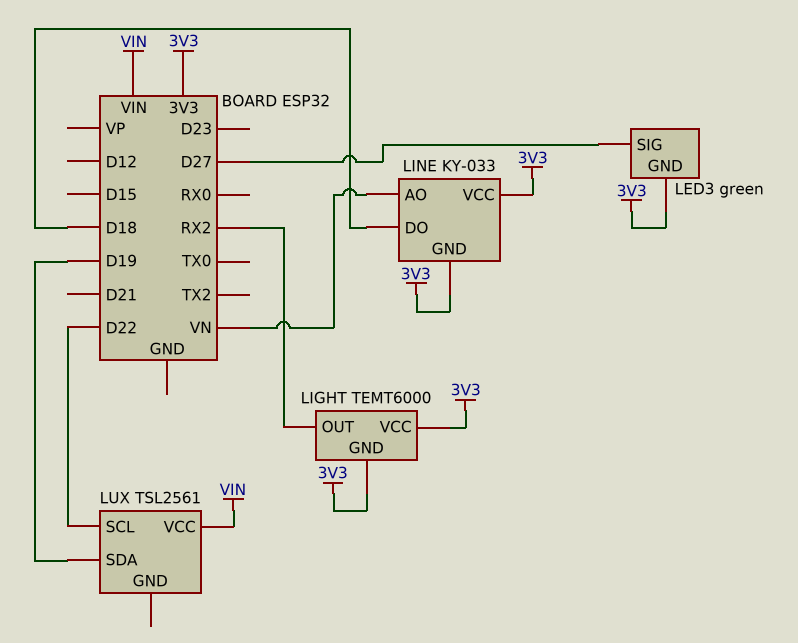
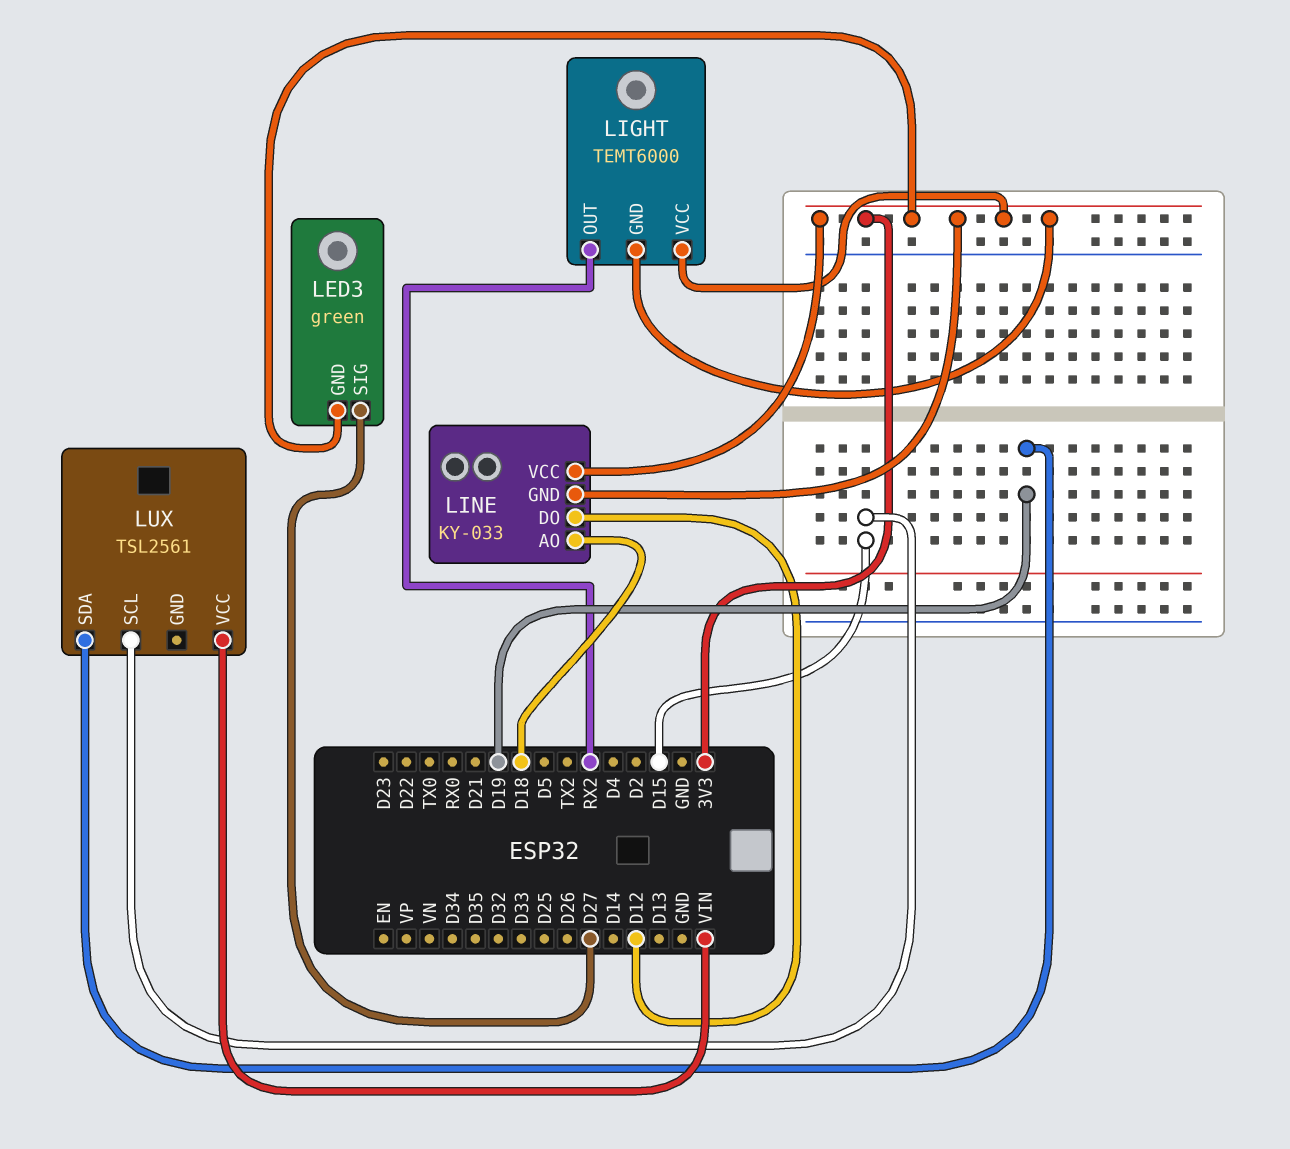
LINE pin AO: VN -> D18
LINE pin DO: D18 -> D12
LUX pin SCL: D22 -> D15

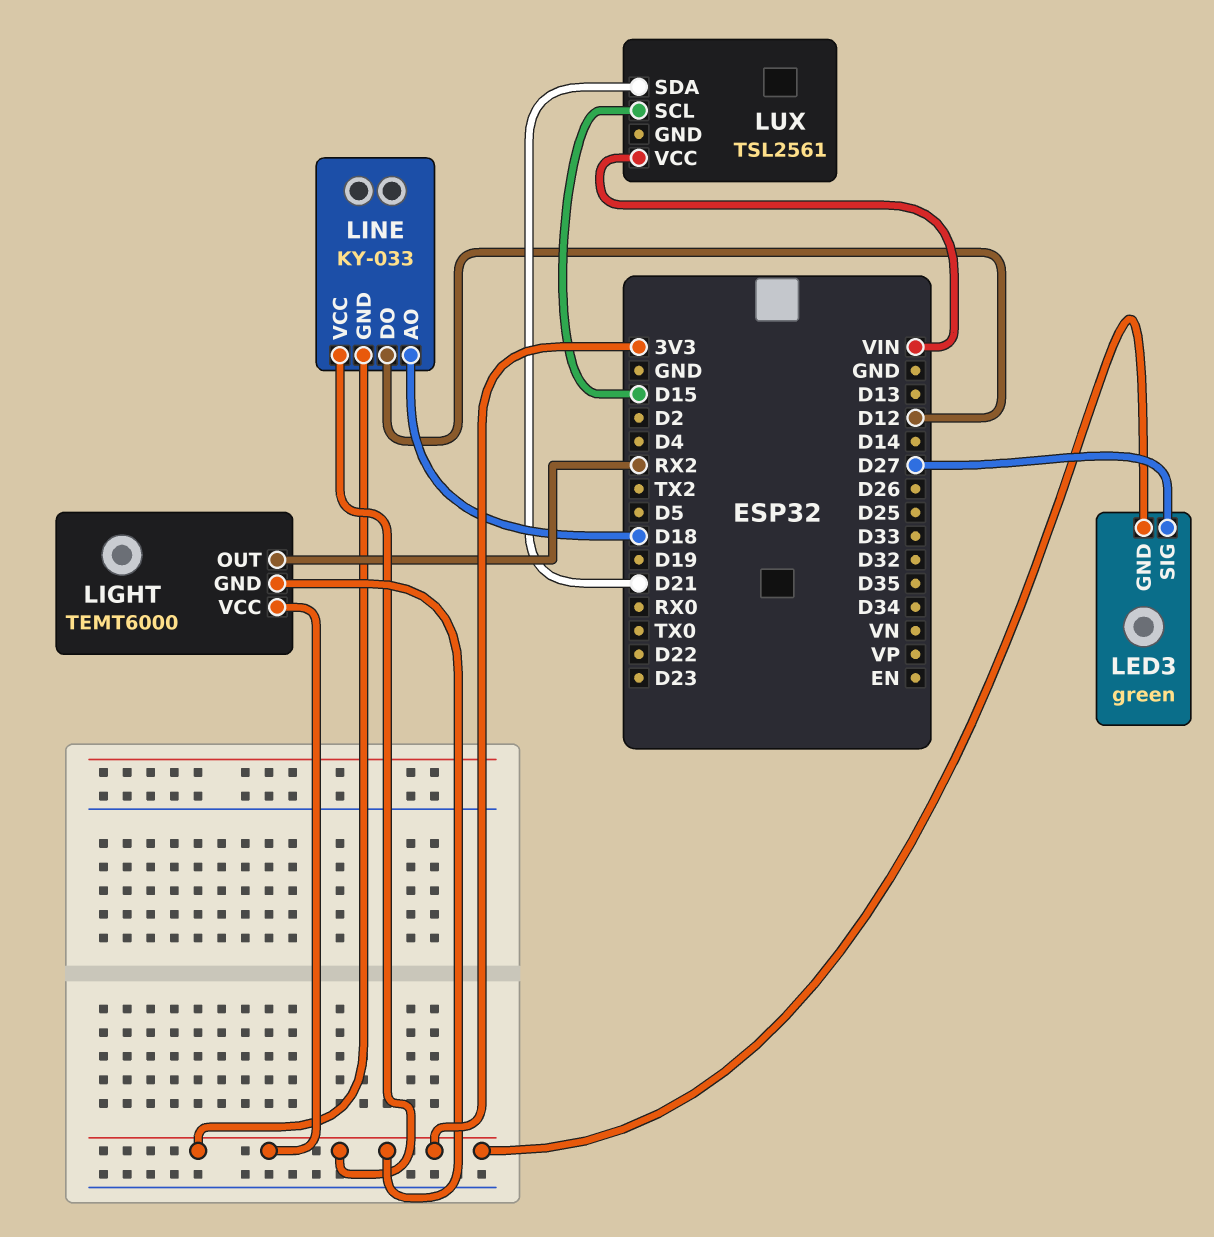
LUX pin SDA: D19 -> D21

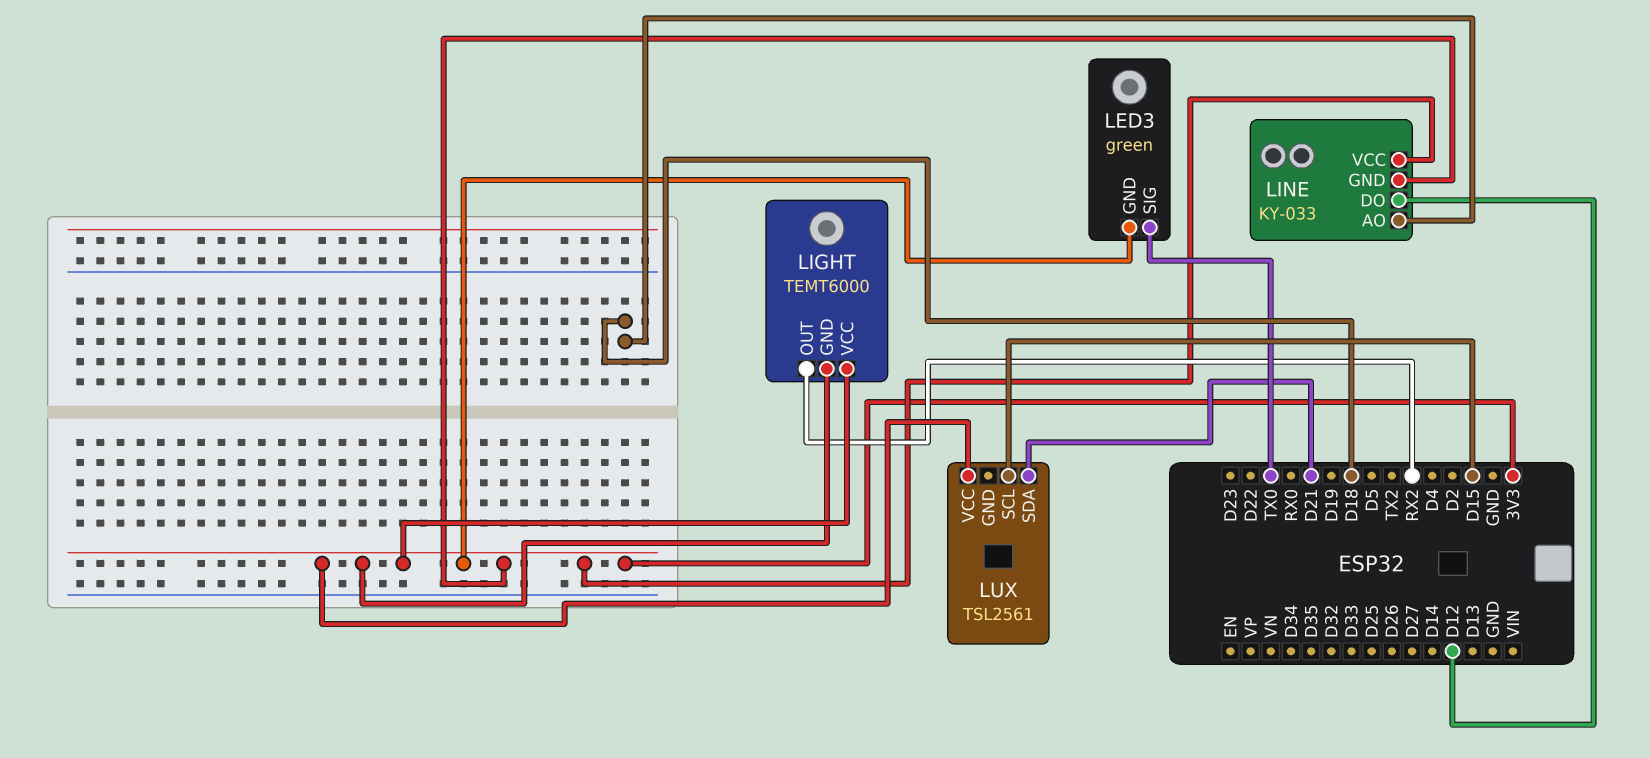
LED3 pin SIG: D27 -> TX0
LUX pin VCC: VIN -> 3V3

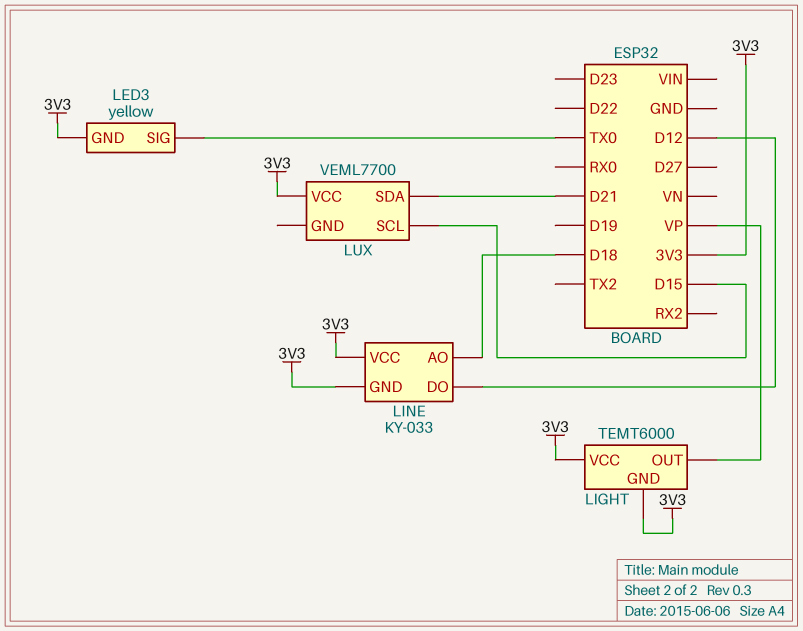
LED3: green -> yellow
LIGHT pin OUT: RX2 -> VP
LUX: TSL2561 -> VEML7700

